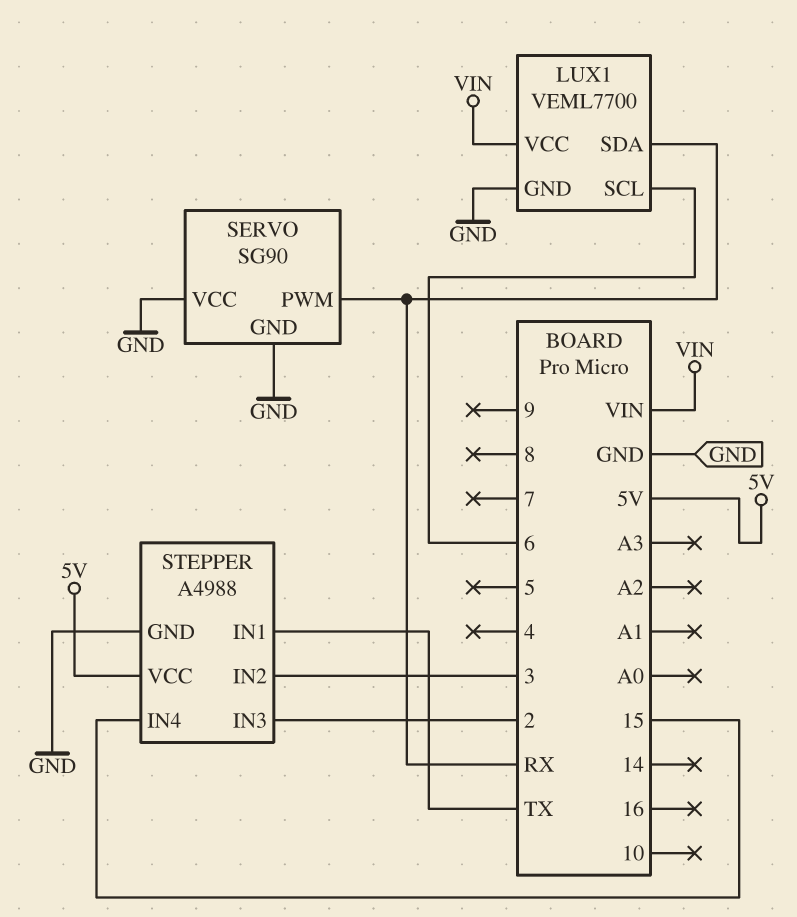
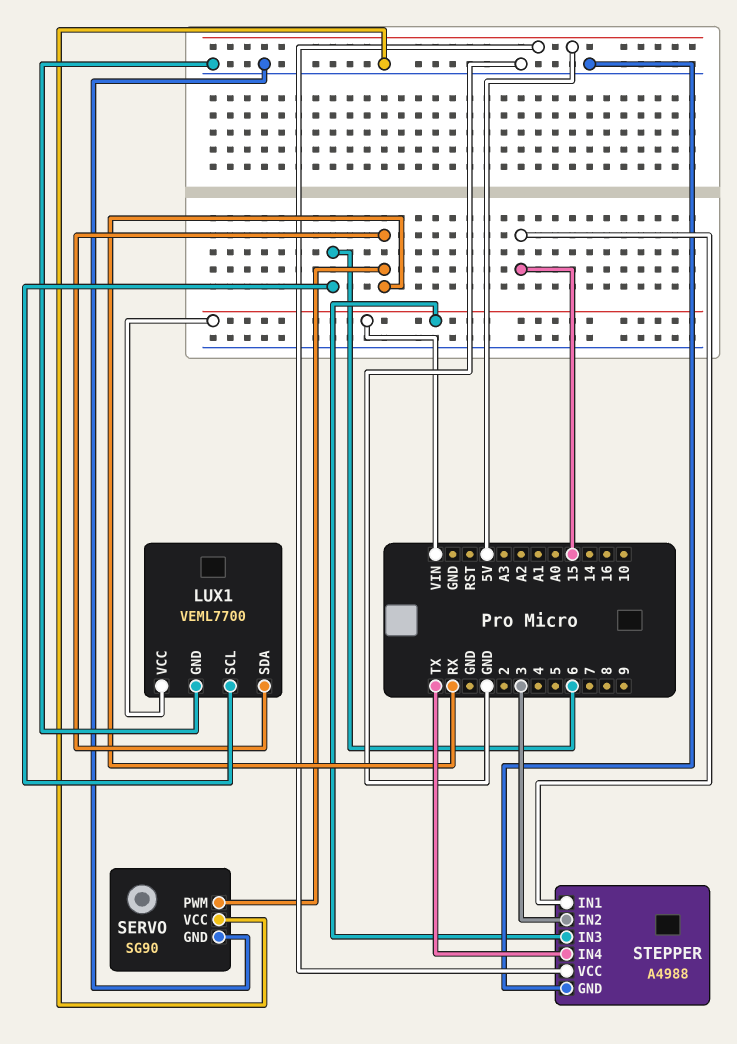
STEPPER pin IN1: TX -> 15
STEPPER pin IN3: 2 -> VIN
STEPPER pin IN4: 15 -> TX

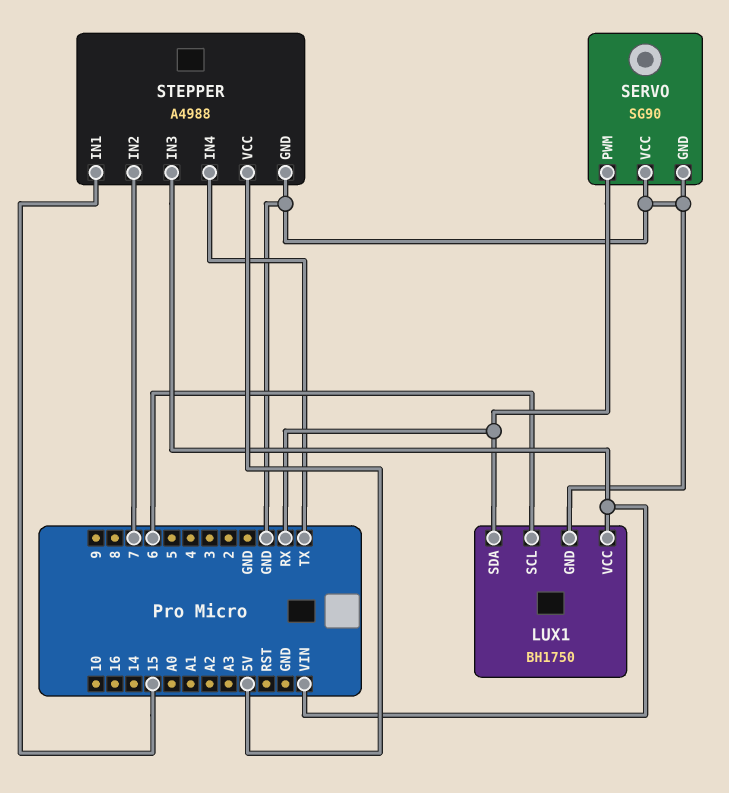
LUX1: VEML7700 -> BH1750
STEPPER pin IN2: 3 -> 7

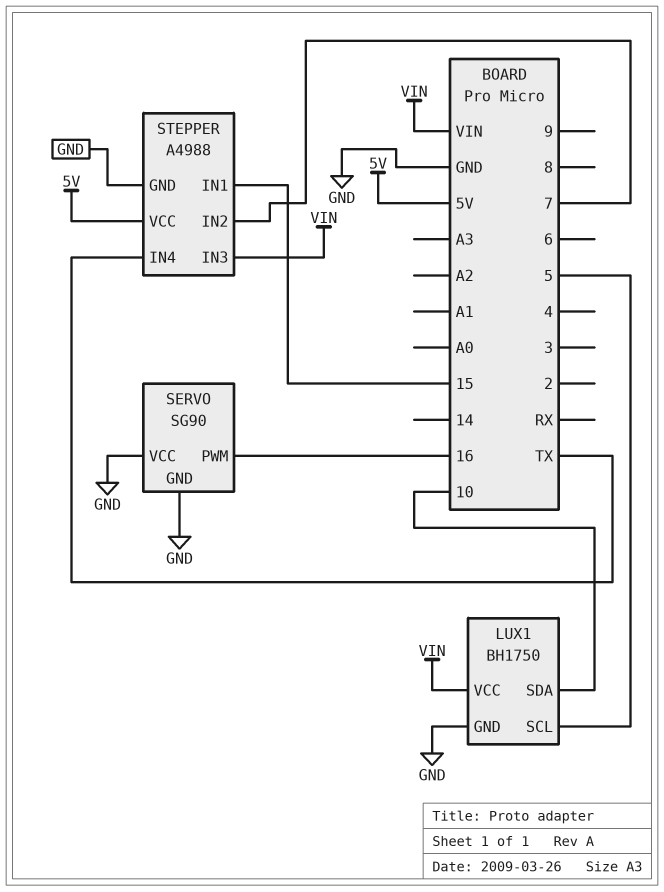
LUX1 pin SCL: 6 -> 5
LUX1 pin SDA: RX -> 10
SERVO pin PWM: RX -> 16

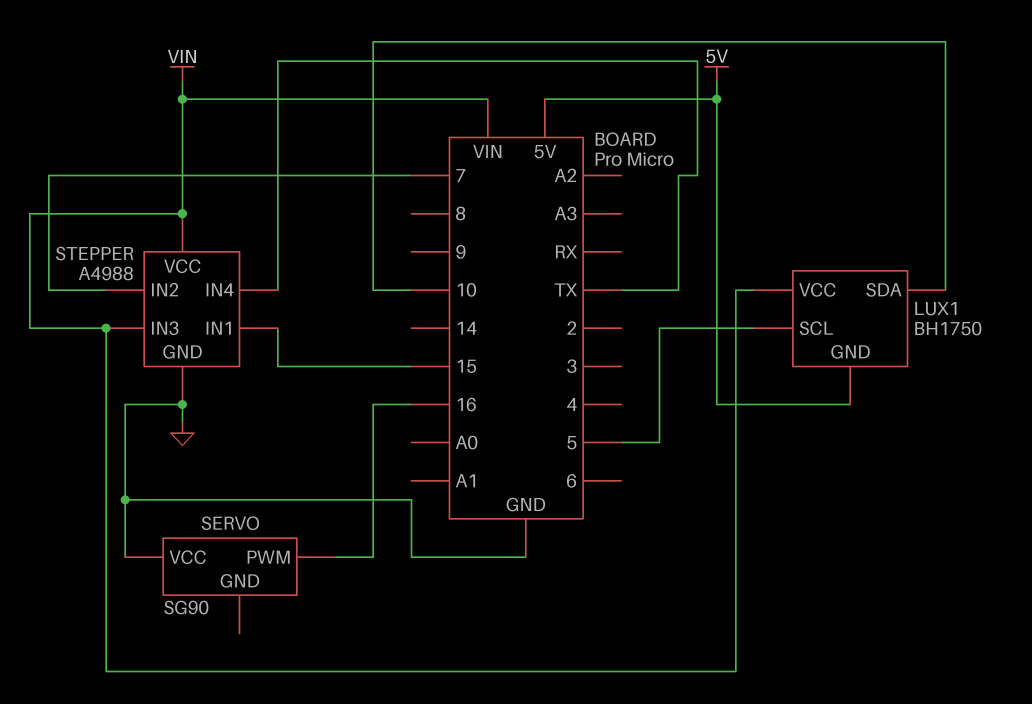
LUX1 pin GND: GND -> 5V
SERVO pin GND: GND -> none
STEPPER pin VCC: 5V -> VIN

